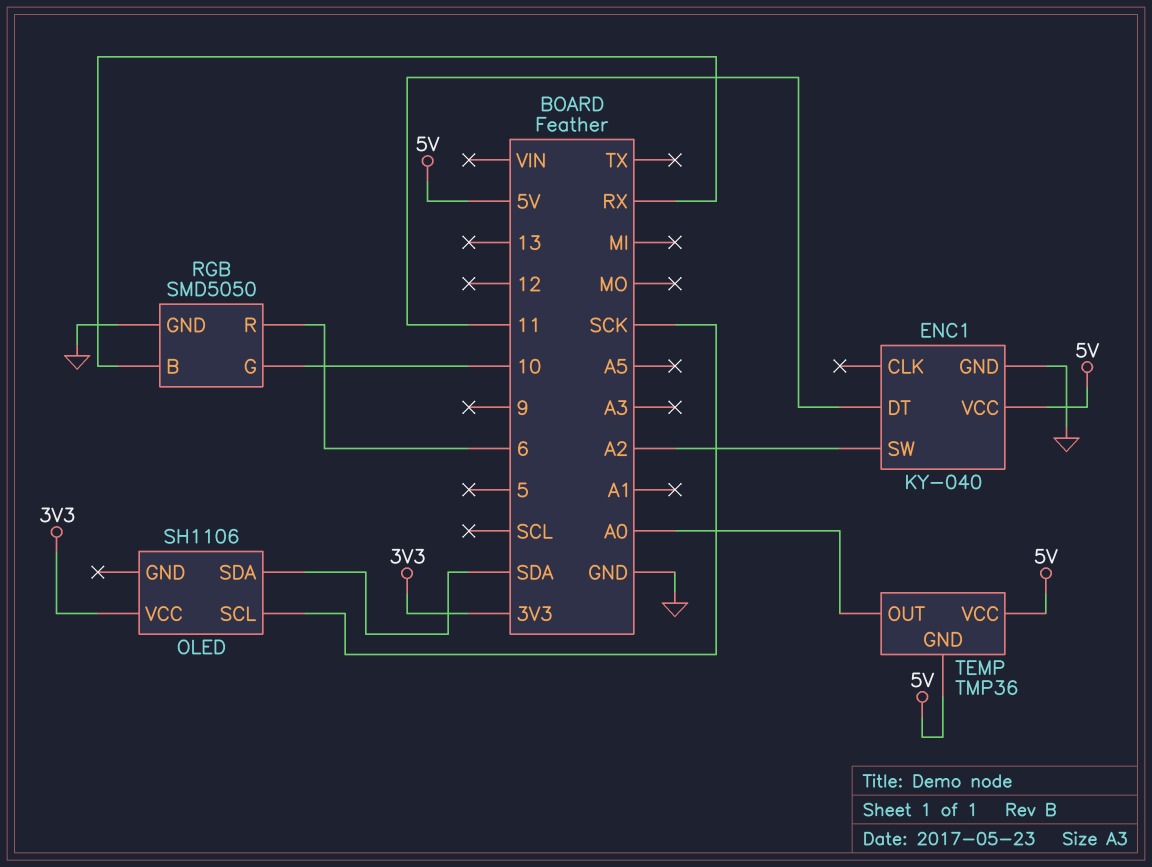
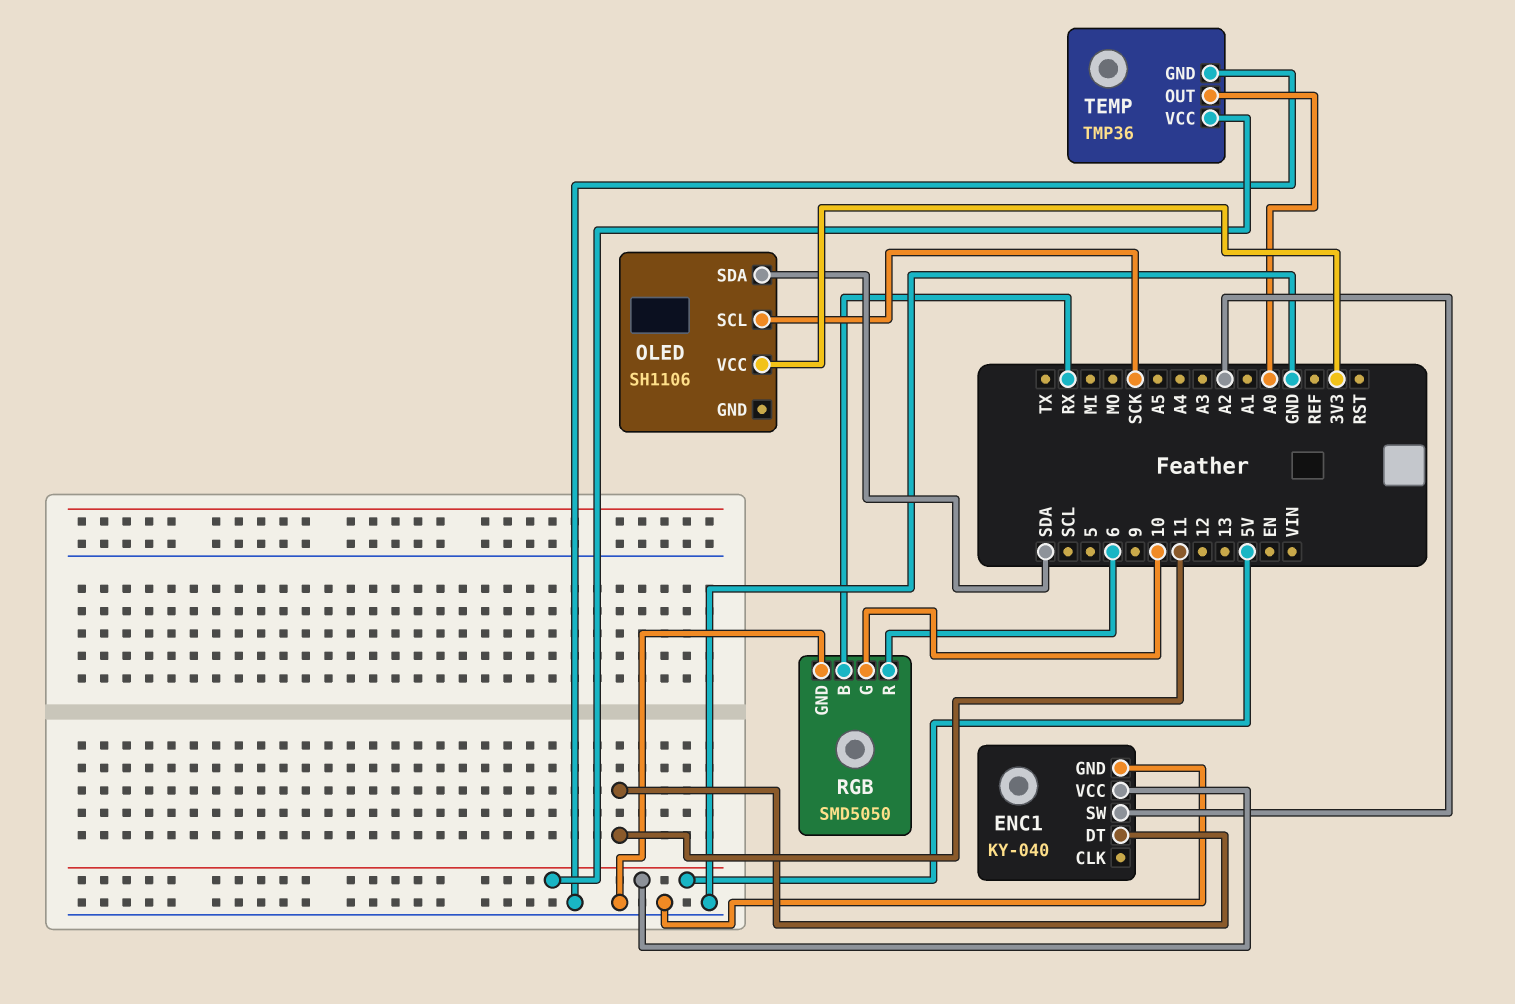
TEMP pin GND: 5V -> GND

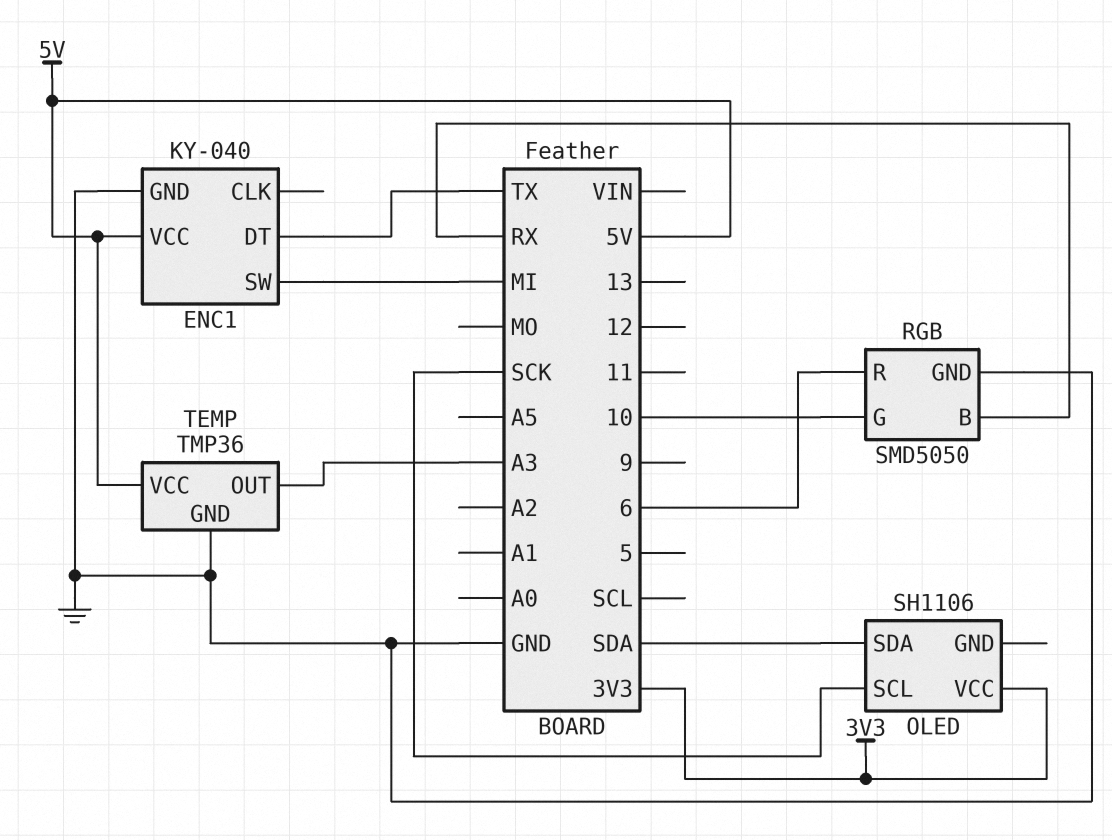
ENC1 pin DT: 11 -> TX
ENC1 pin SW: A2 -> MI
TEMP pin OUT: A0 -> A3

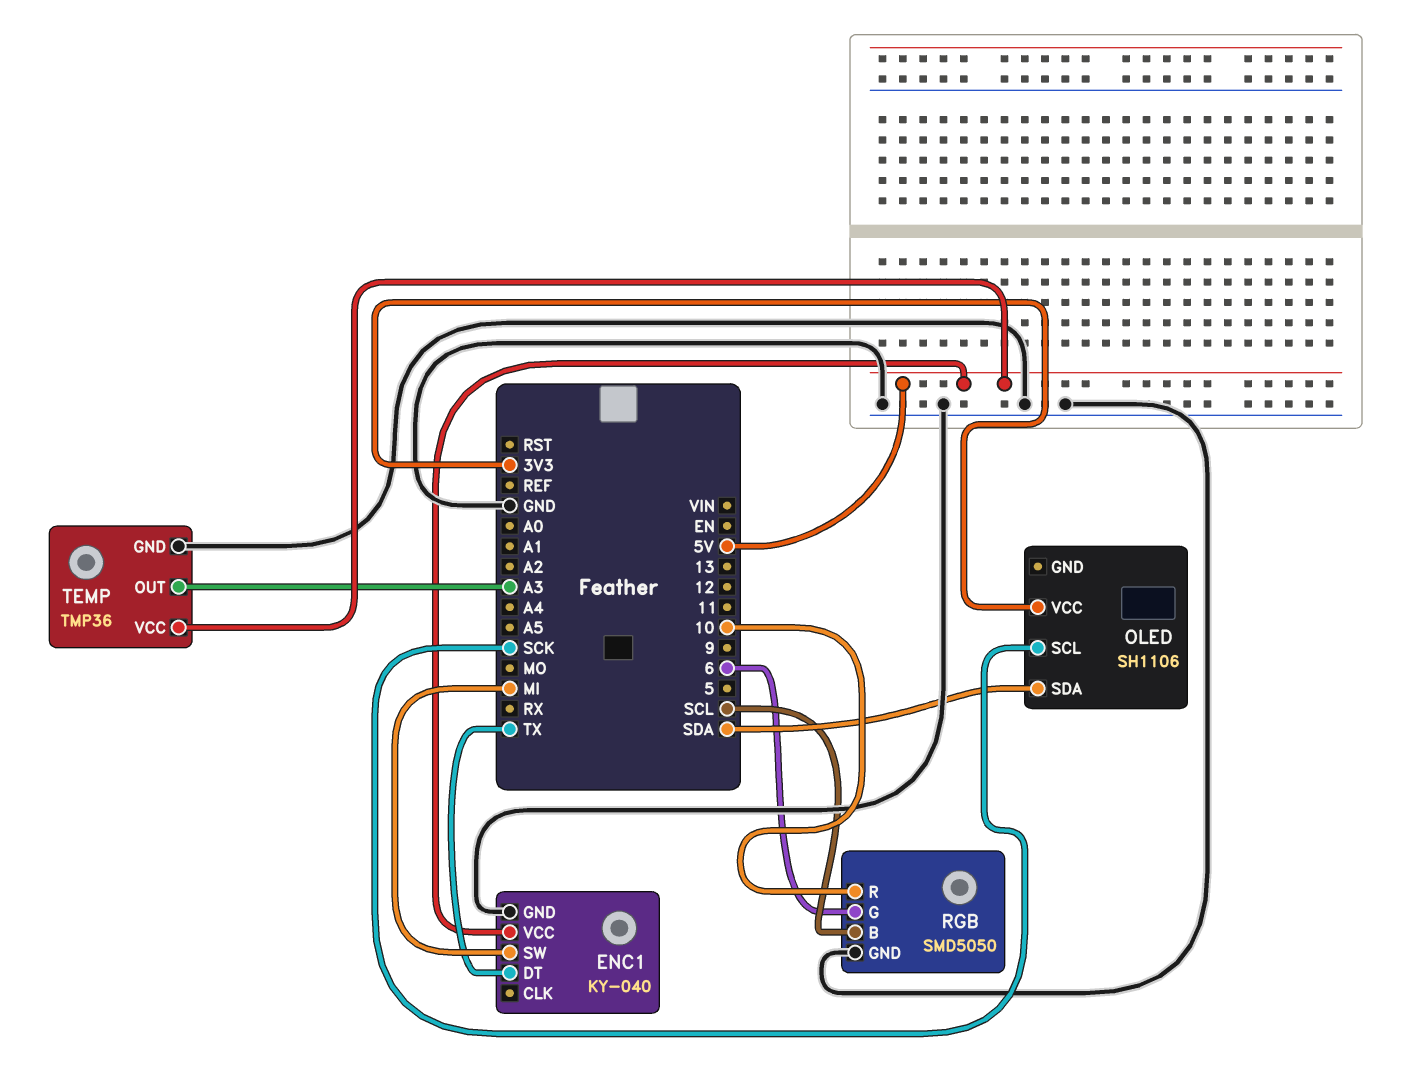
RGB pin B: RX -> SCL
RGB pin G: 10 -> 6
RGB pin R: 6 -> 10

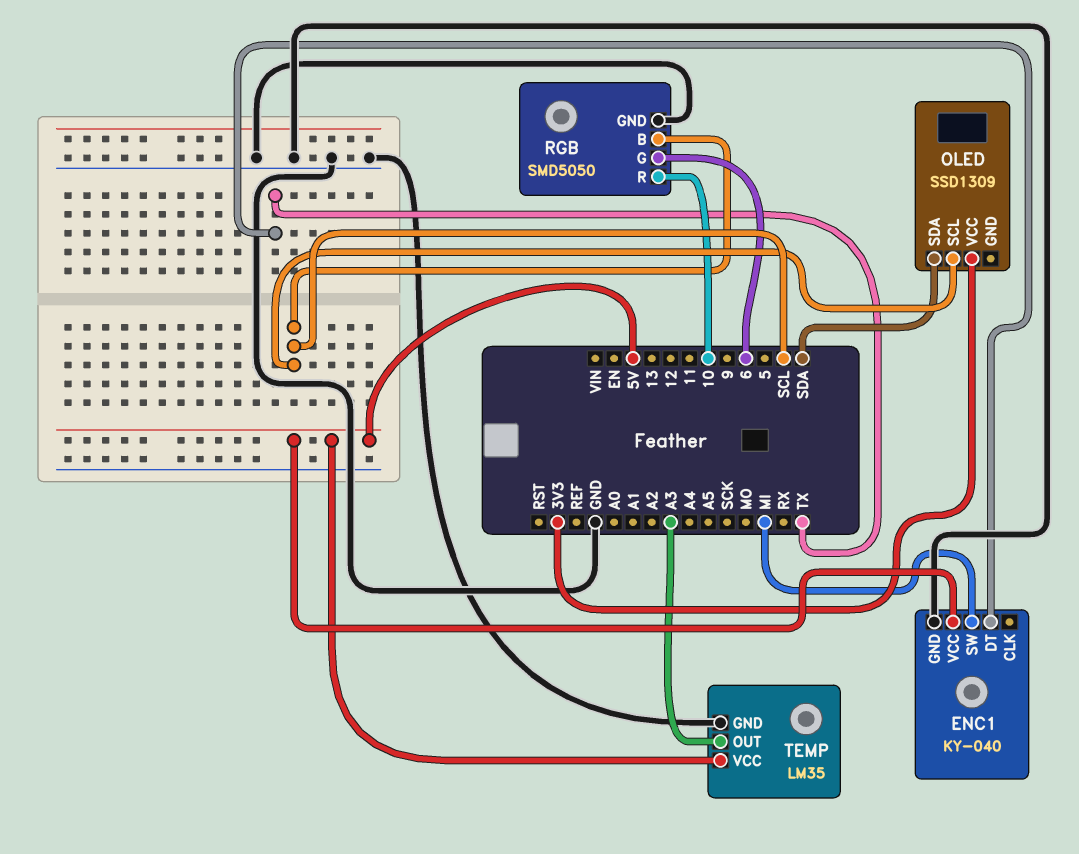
OLED: SH1106 -> SSD1309
OLED pin SCL: SCK -> SCL
TEMP: TMP36 -> LM35

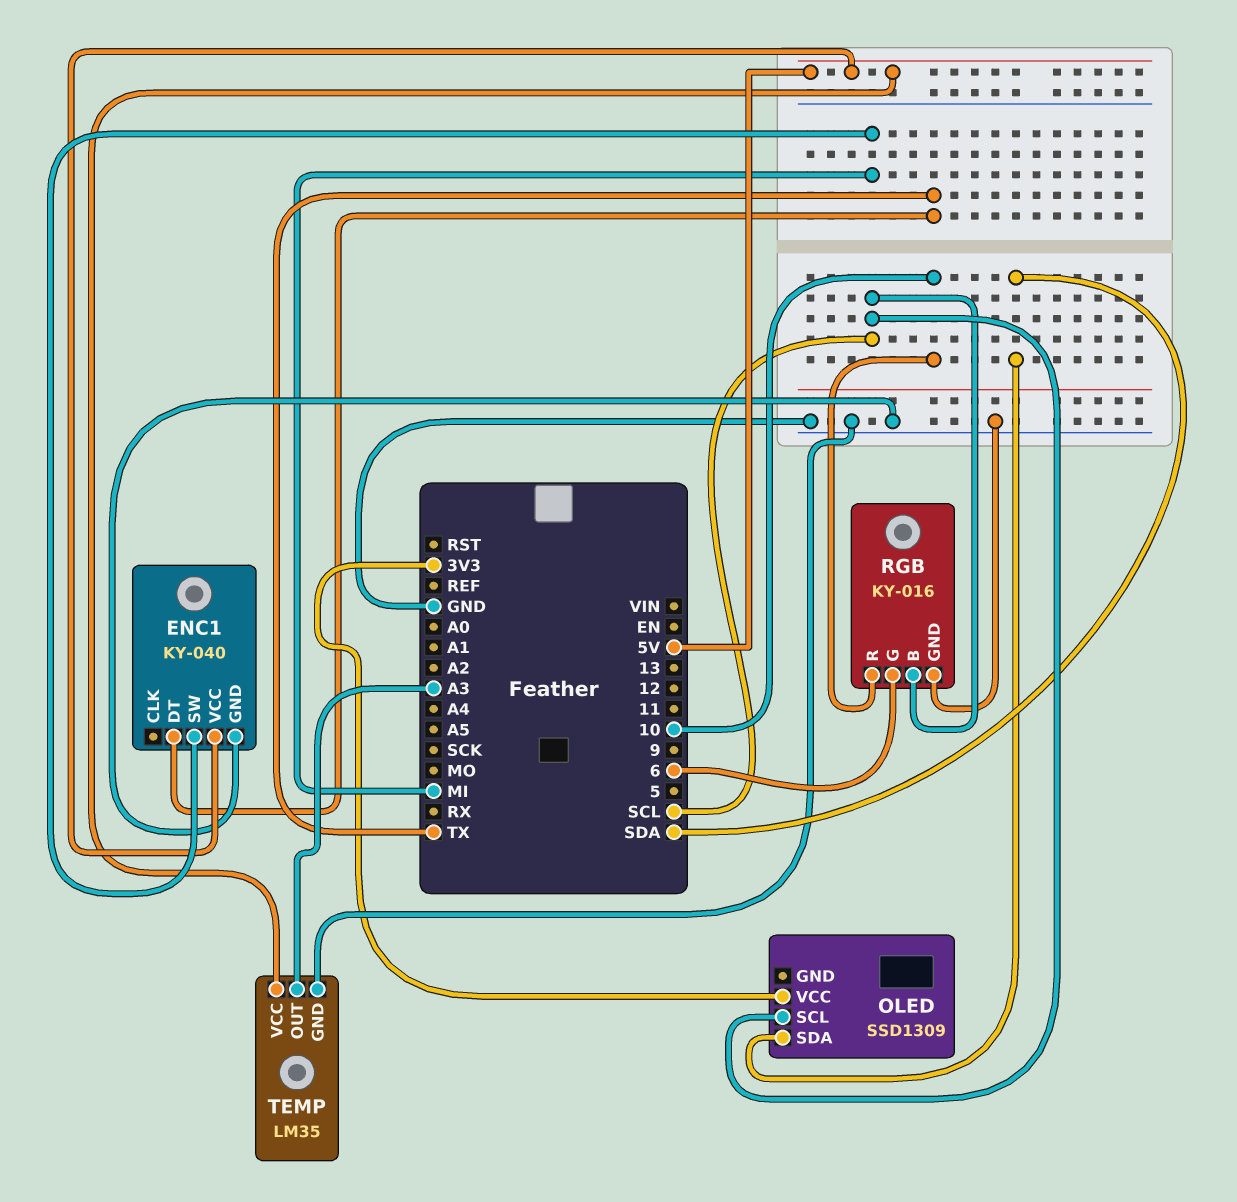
RGB: SMD5050 -> KY-016

